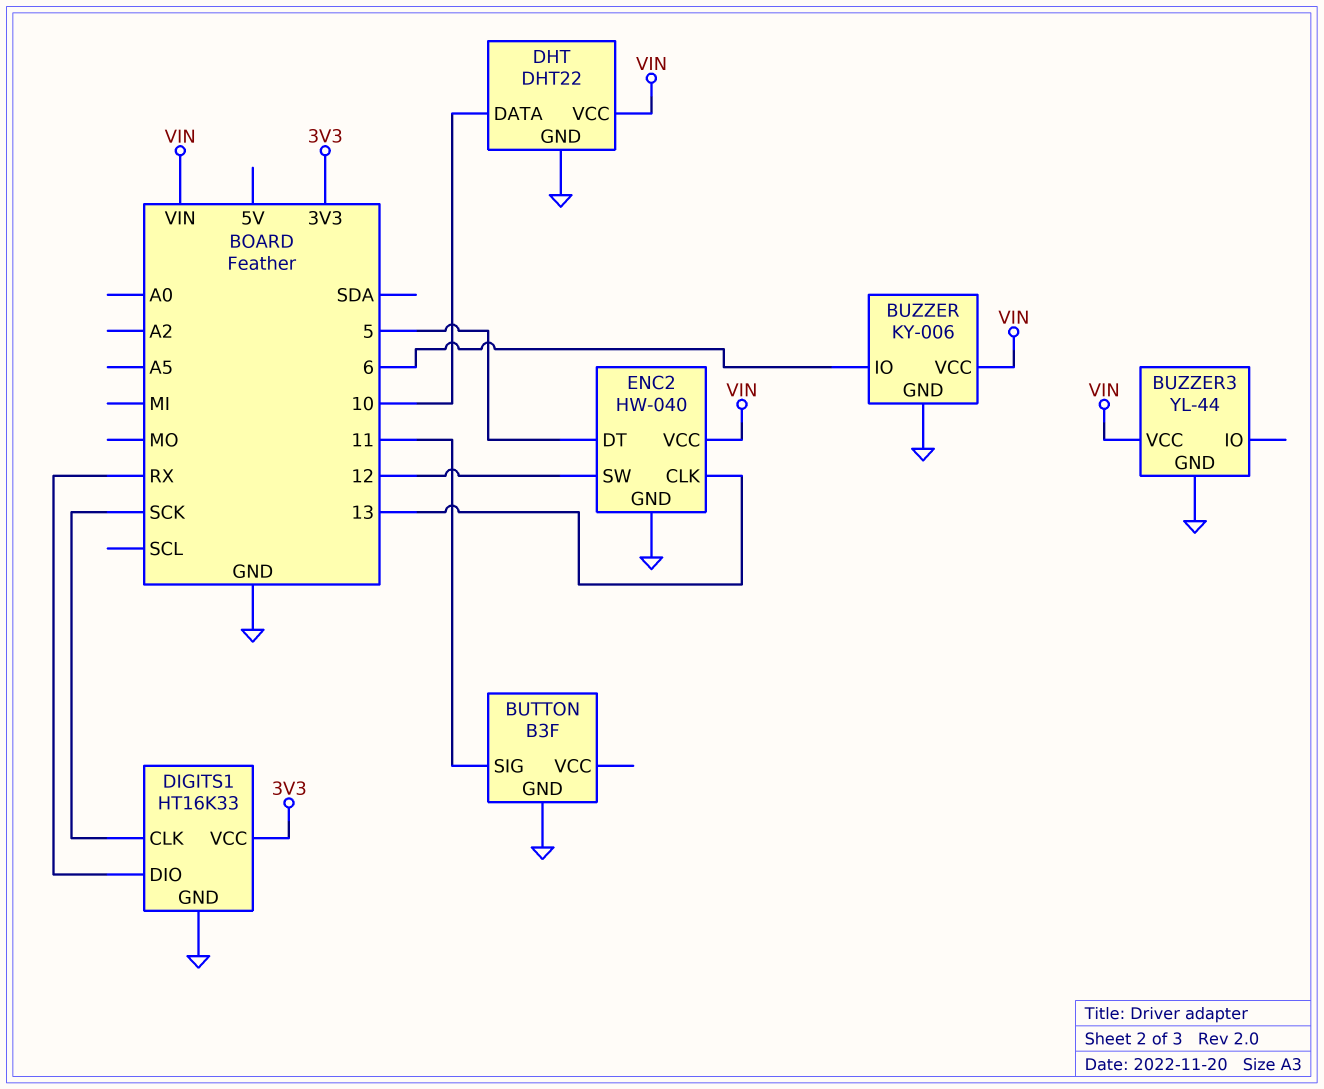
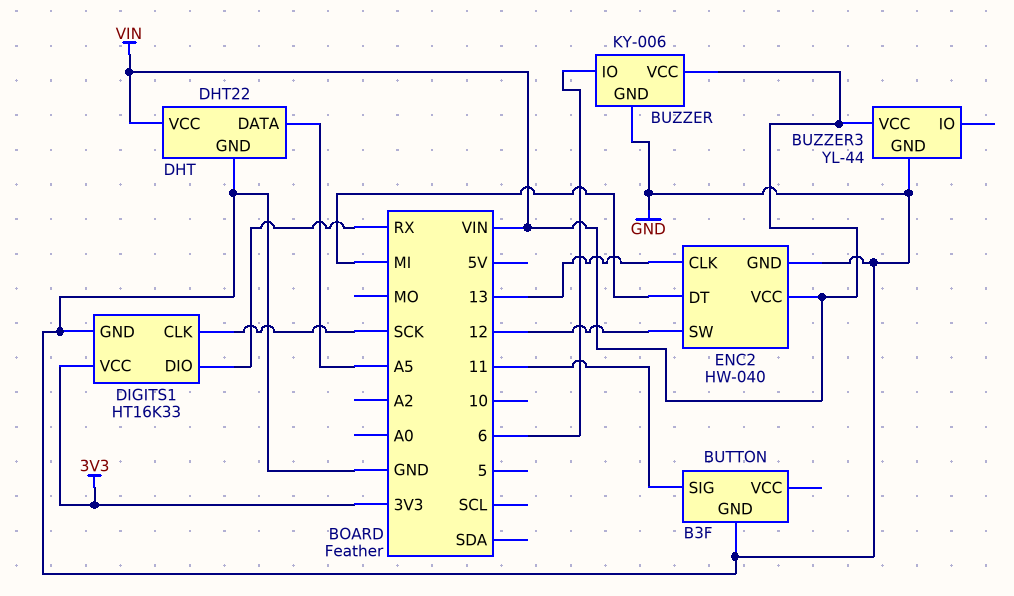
DHT pin DATA: 10 -> A5
ENC2 pin DT: 5 -> MI

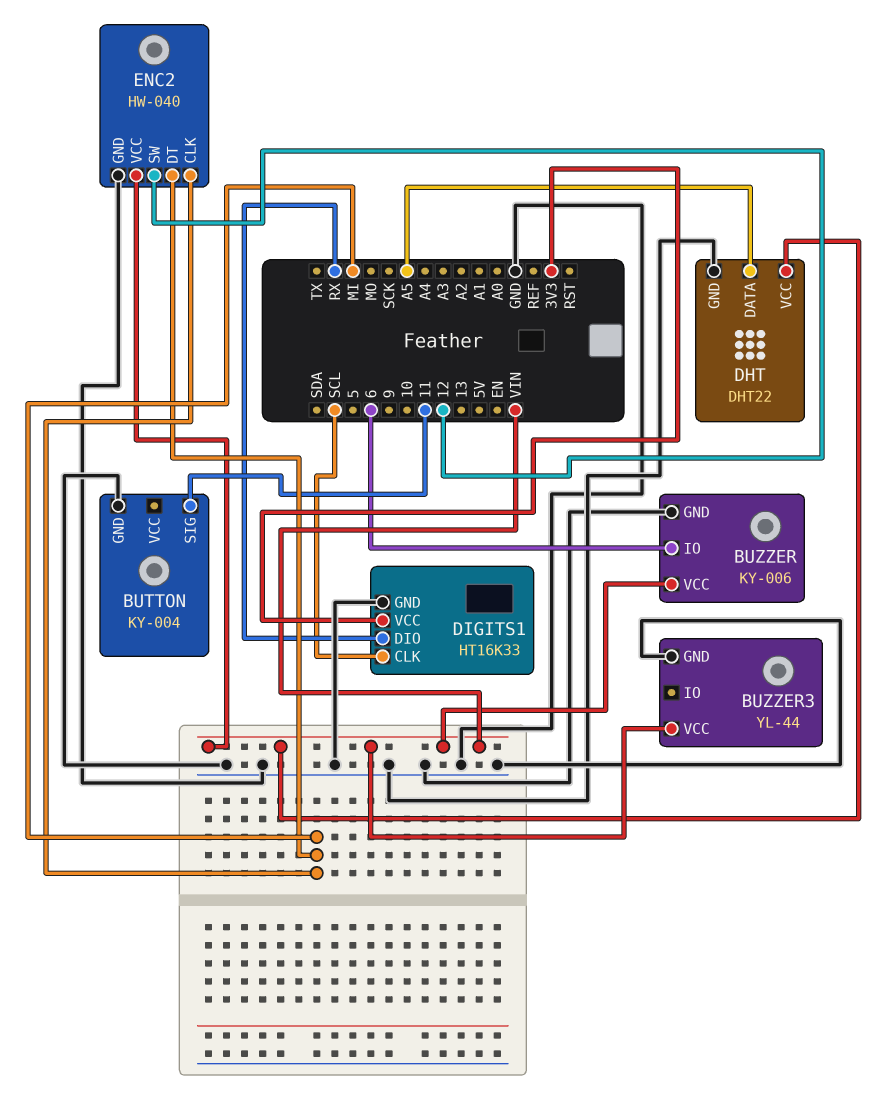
BUTTON: B3F -> KY-004
DIGITS1 pin CLK: SCK -> SCL
ENC2 pin CLK: 13 -> MI

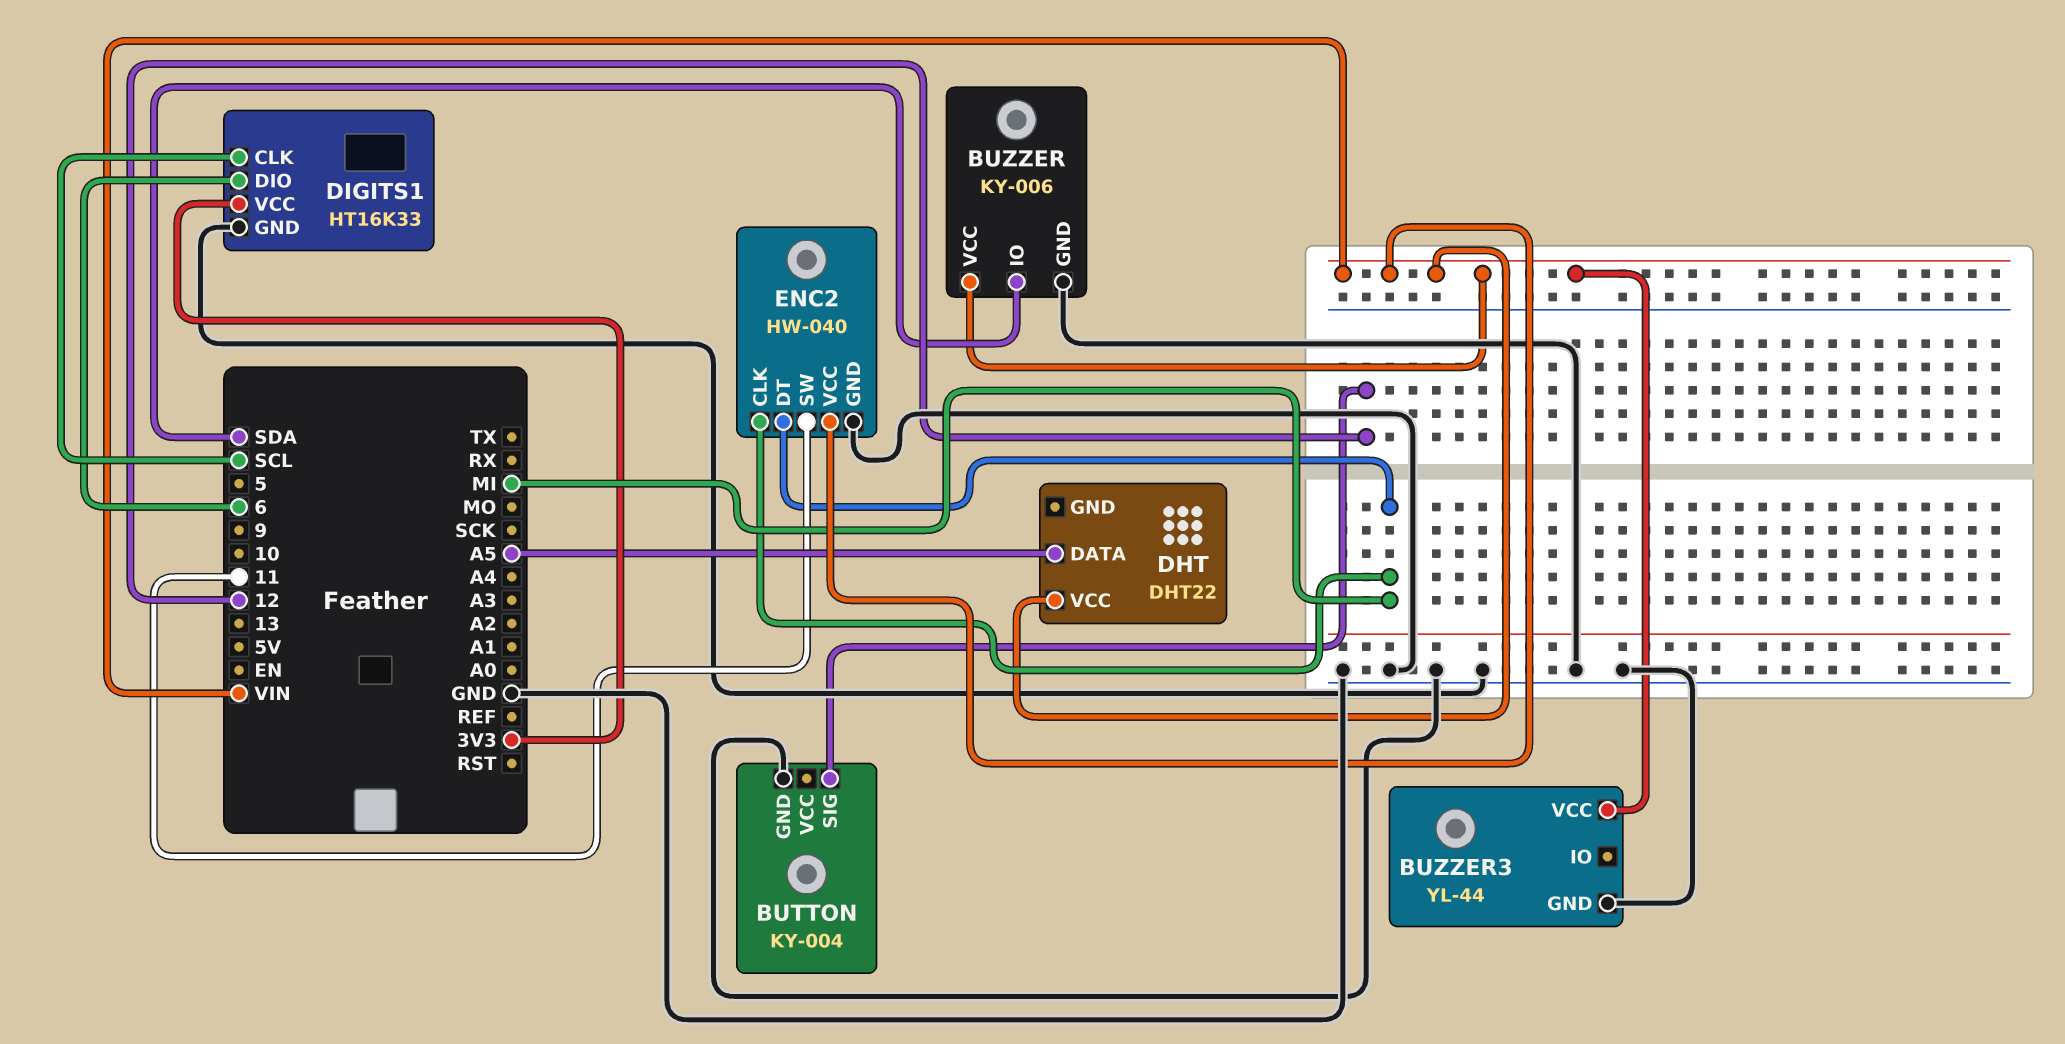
BUTTON pin SIG: 11 -> 12
BUZZER pin IO: 6 -> SDA
DHT pin GND: GND -> none
DIGITS1 pin DIO: RX -> 6
ENC2 pin SW: 12 -> 11

